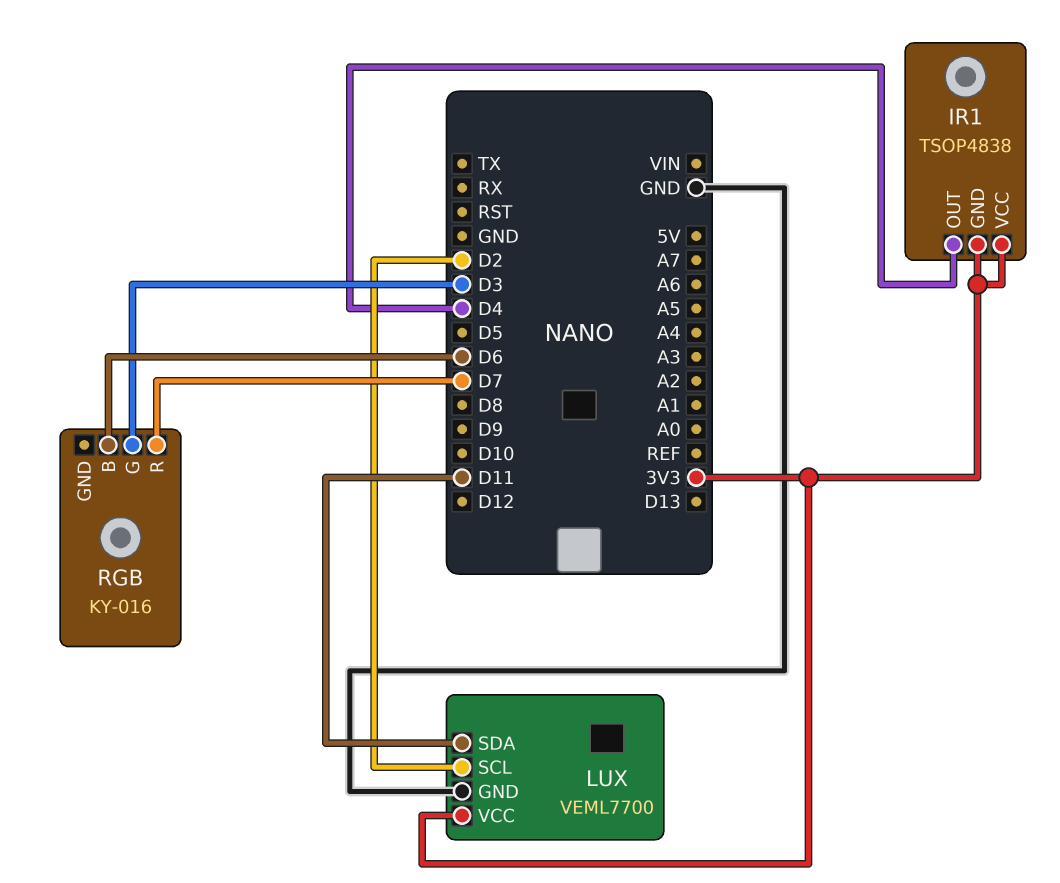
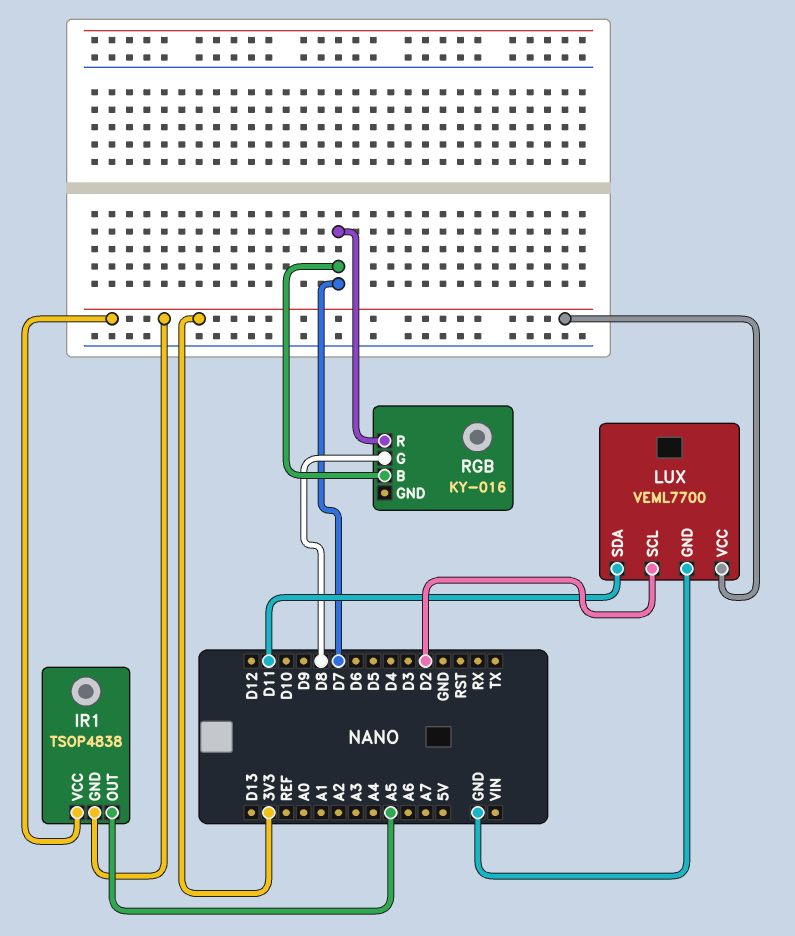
IR1 pin OUT: D4 -> A5
RGB pin B: D6 -> D7
RGB pin G: D3 -> D8

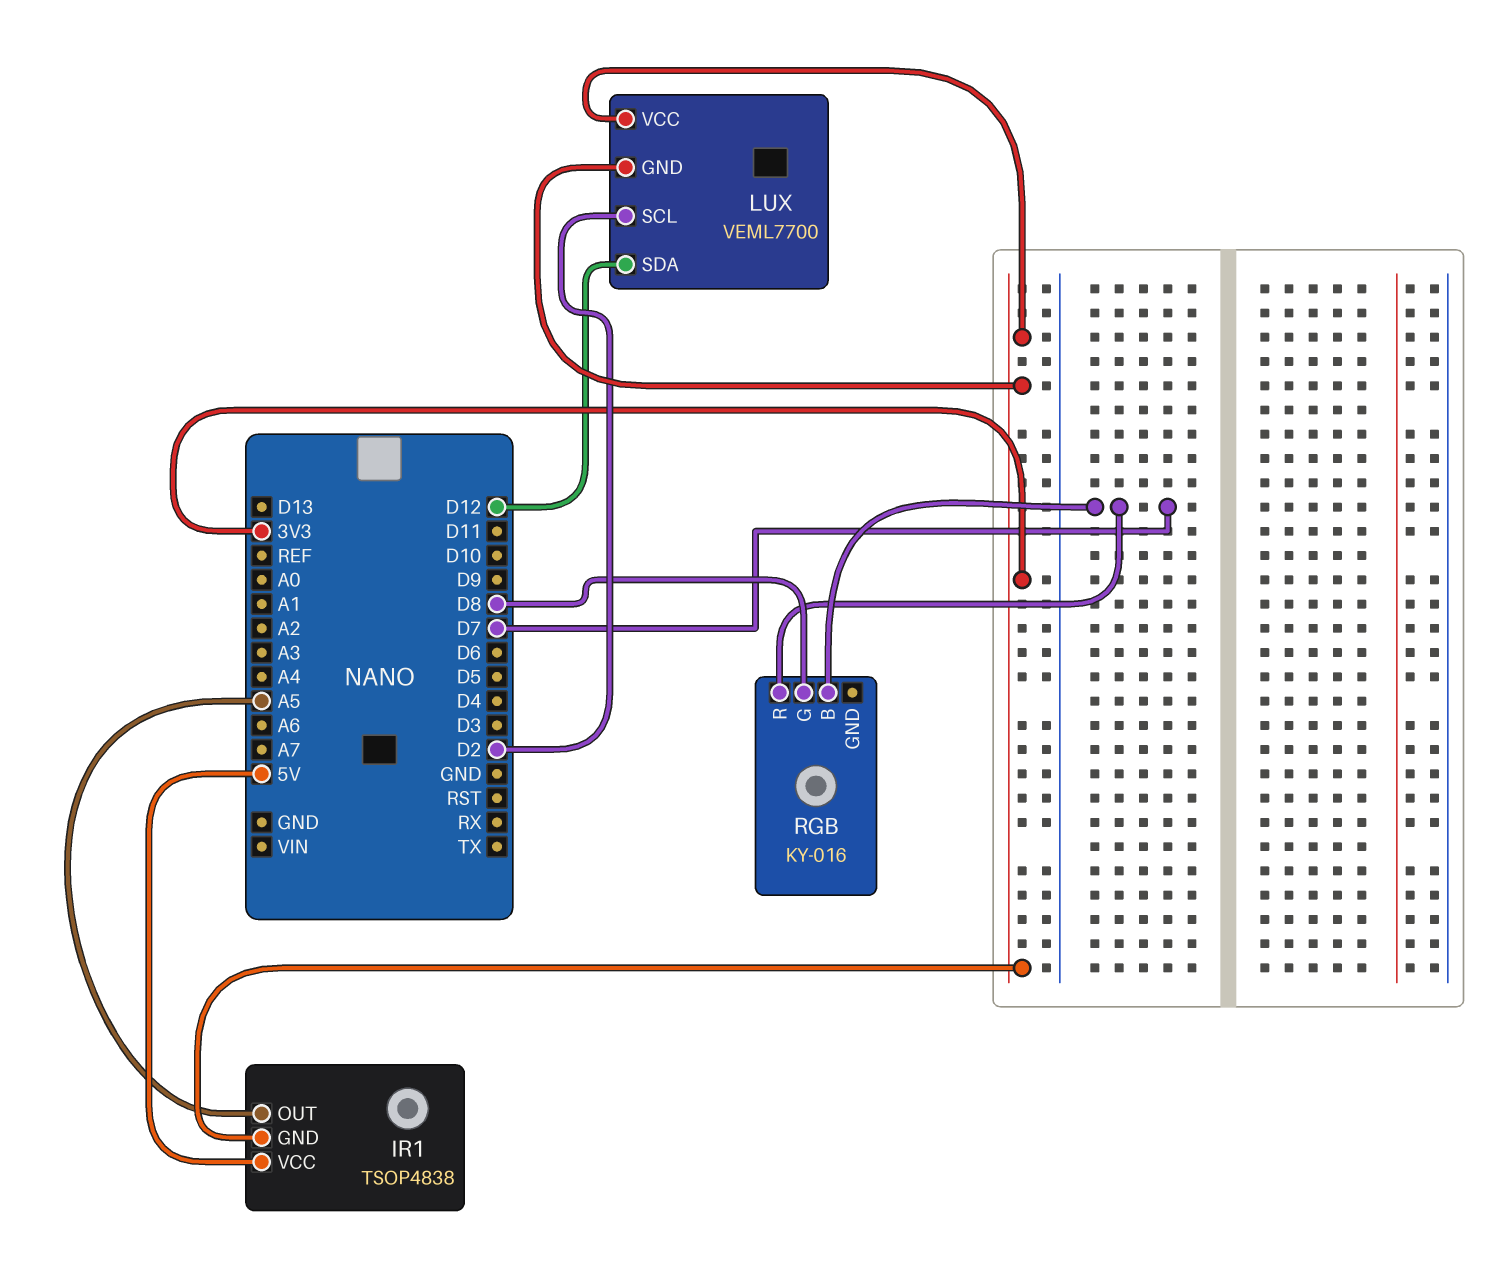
IR1 pin VCC: 3V3 -> 5V
LUX pin GND: GND -> 3V3
LUX pin SDA: D11 -> D12

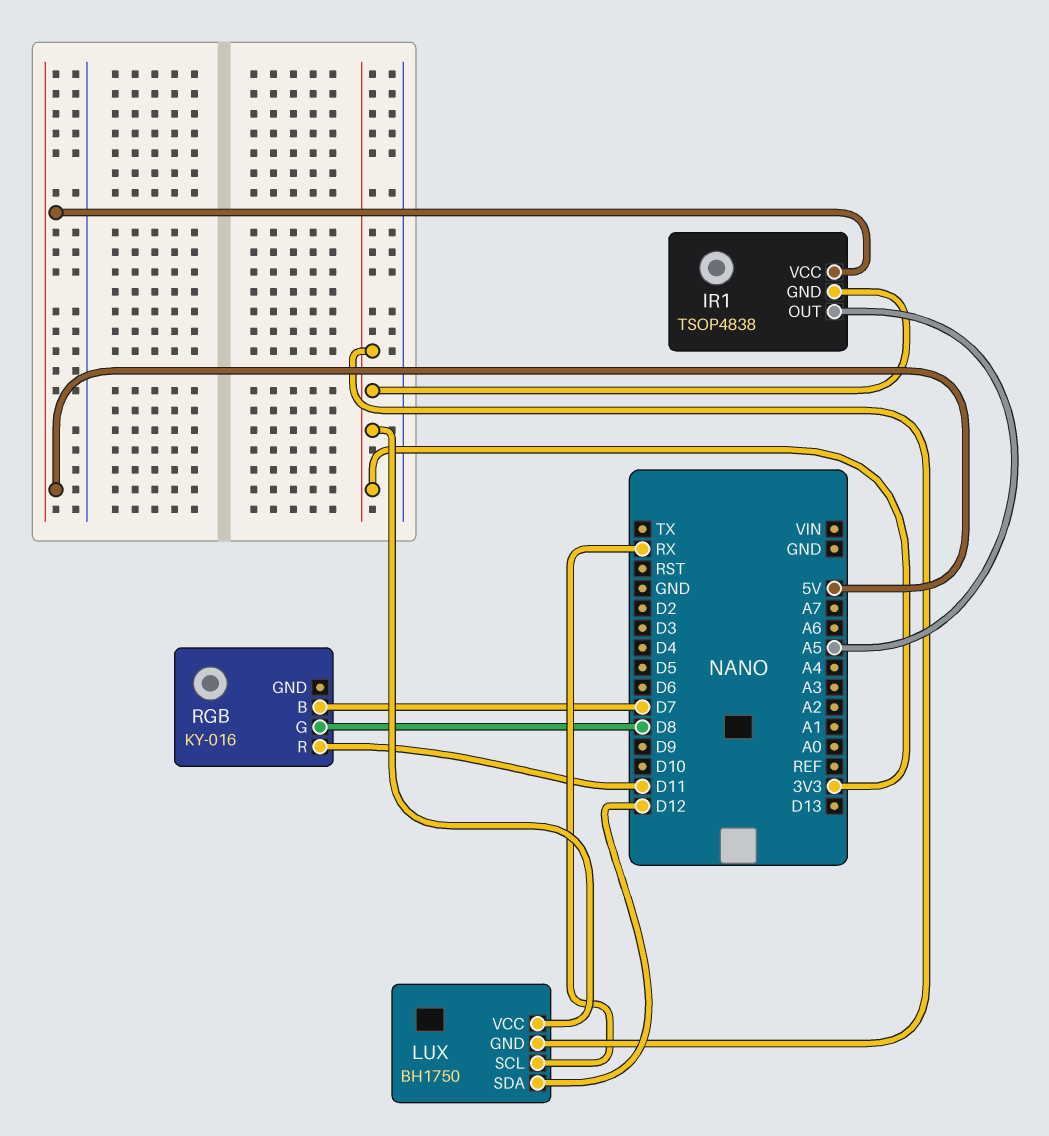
LUX: VEML7700 -> BH1750
LUX pin SCL: D2 -> RX
RGB pin R: D7 -> D11

